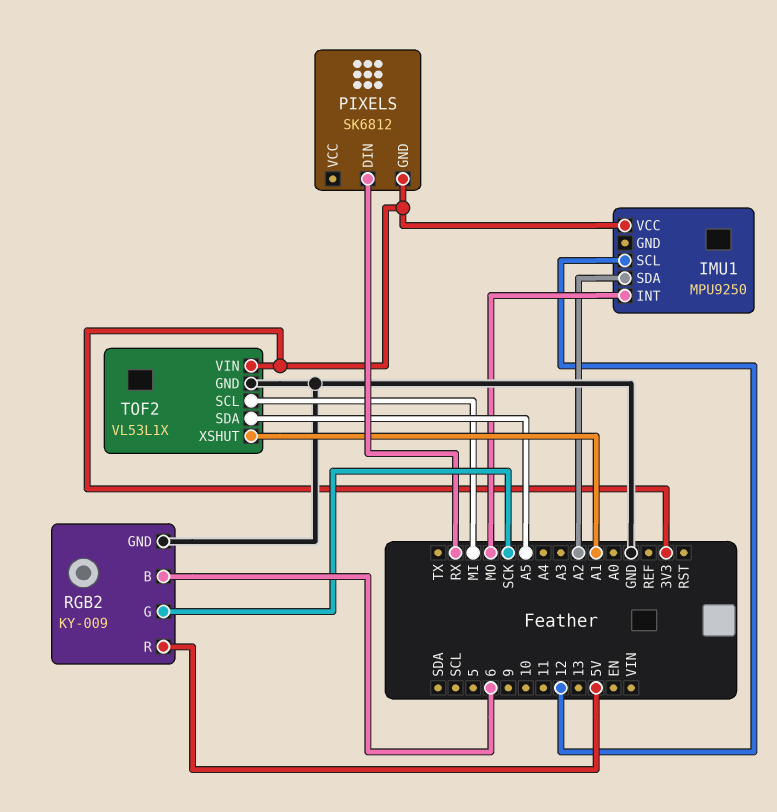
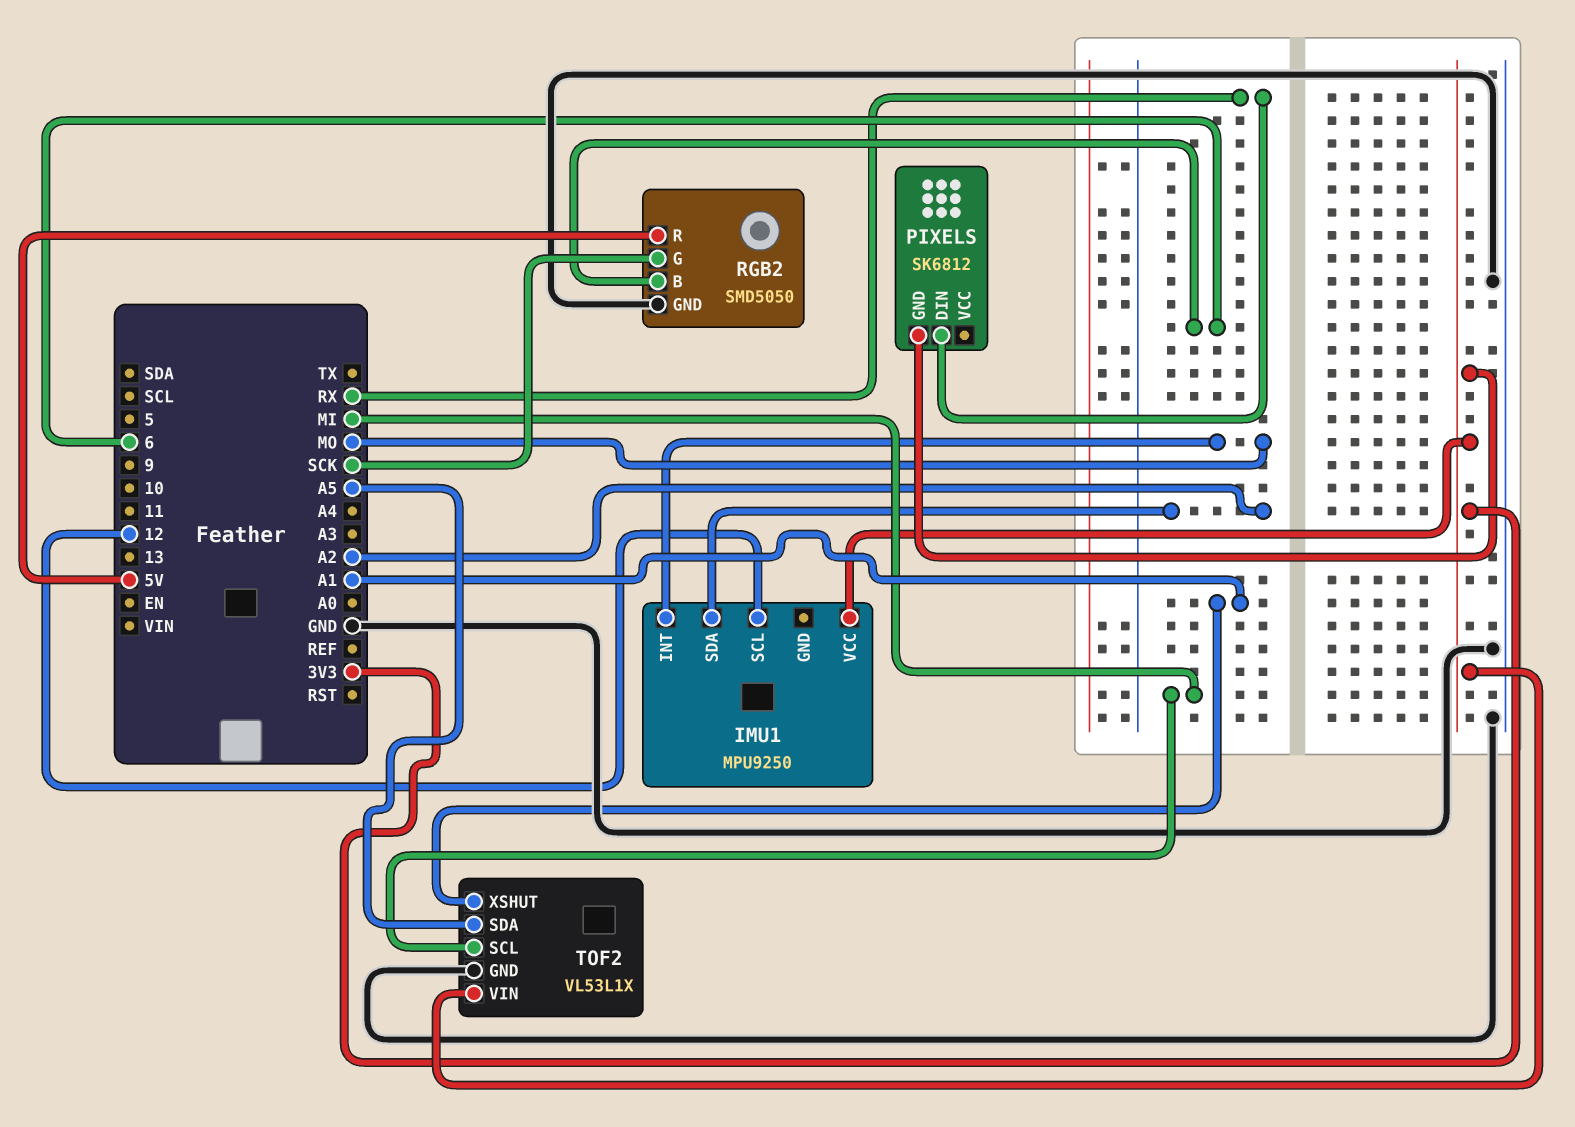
RGB2: KY-009 -> SMD5050

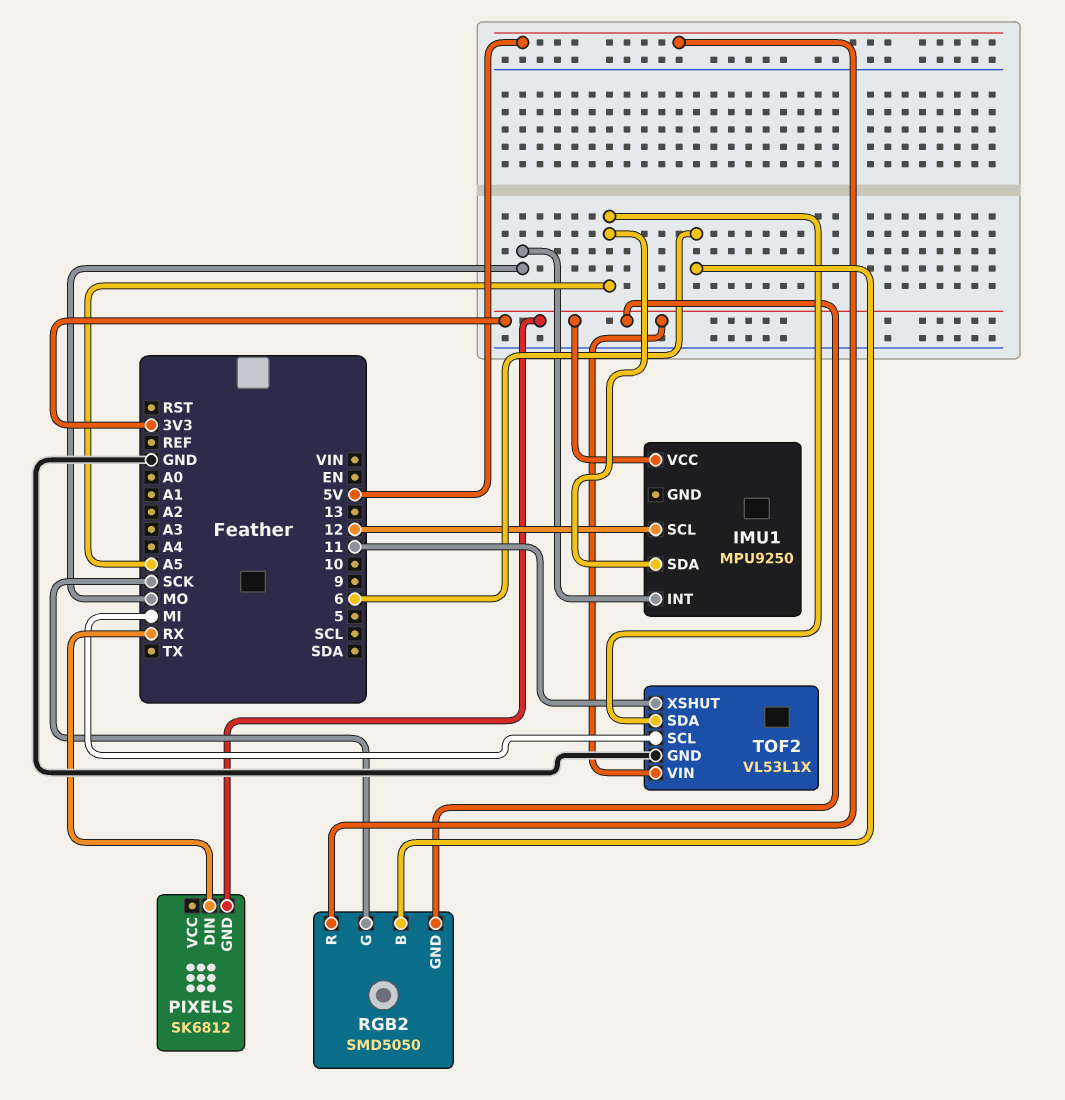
IMU1 pin SDA: A2 -> A5
RGB2 pin GND: GND -> 3V3
TOF2 pin XSHUT: A1 -> 11

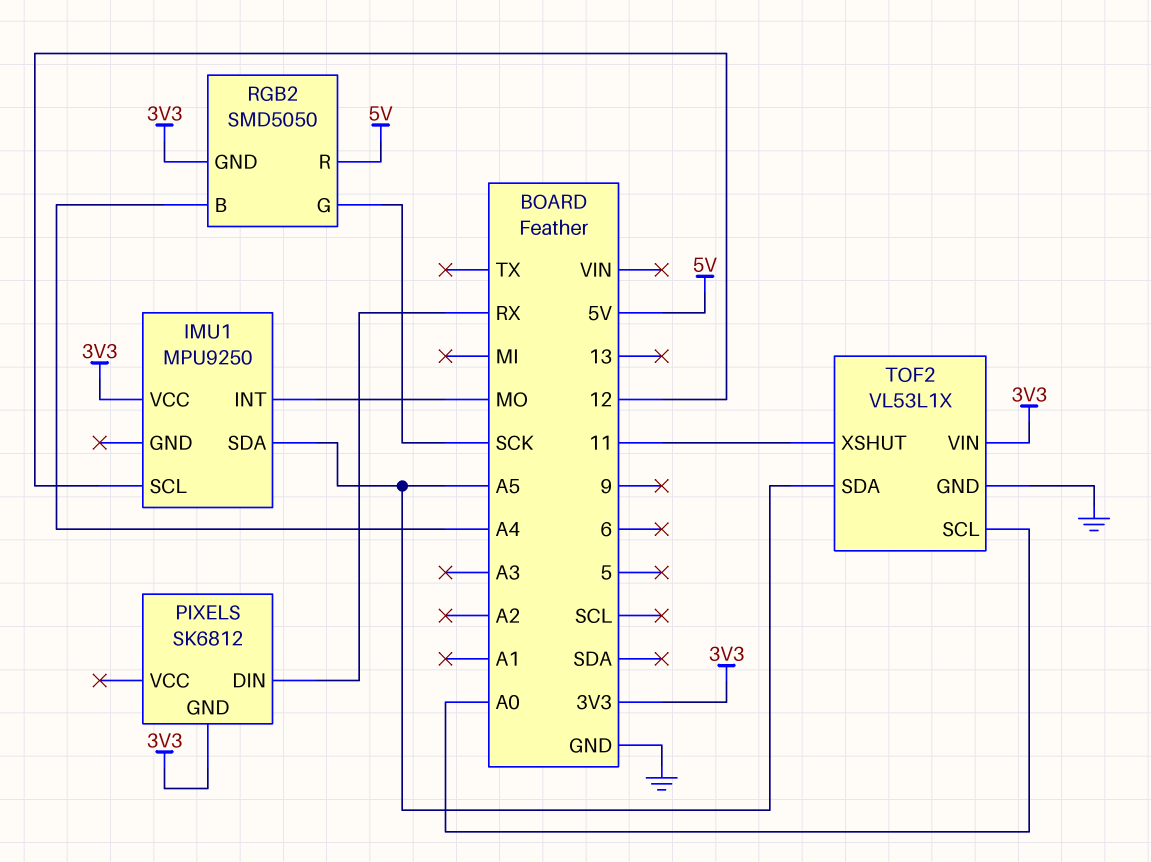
RGB2 pin B: 6 -> A4
TOF2 pin SCL: MI -> A0

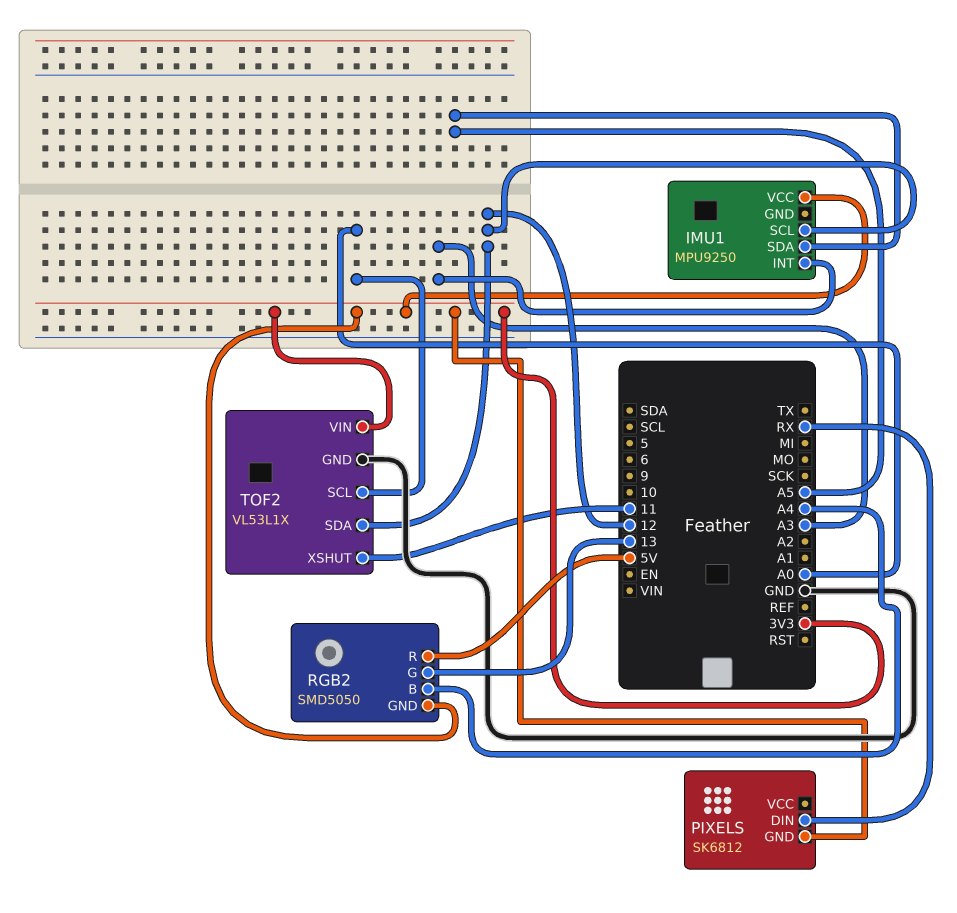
IMU1 pin INT: MO -> A3
RGB2 pin G: SCK -> 13
TOF2 pin SDA: A5 -> 12

